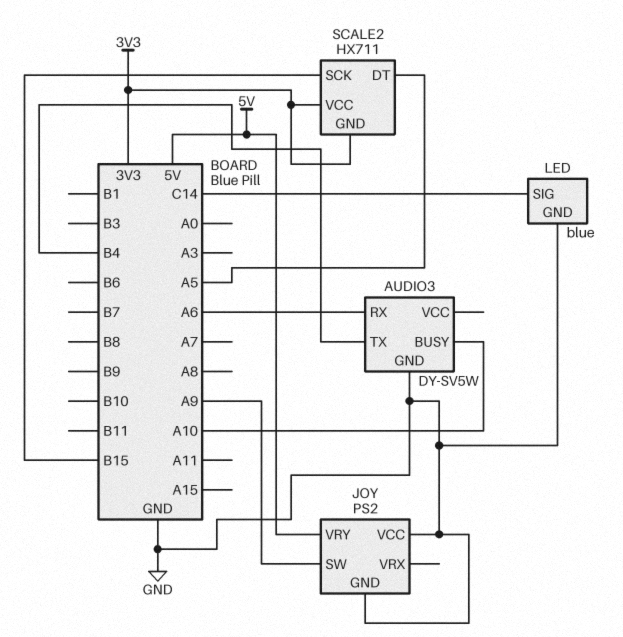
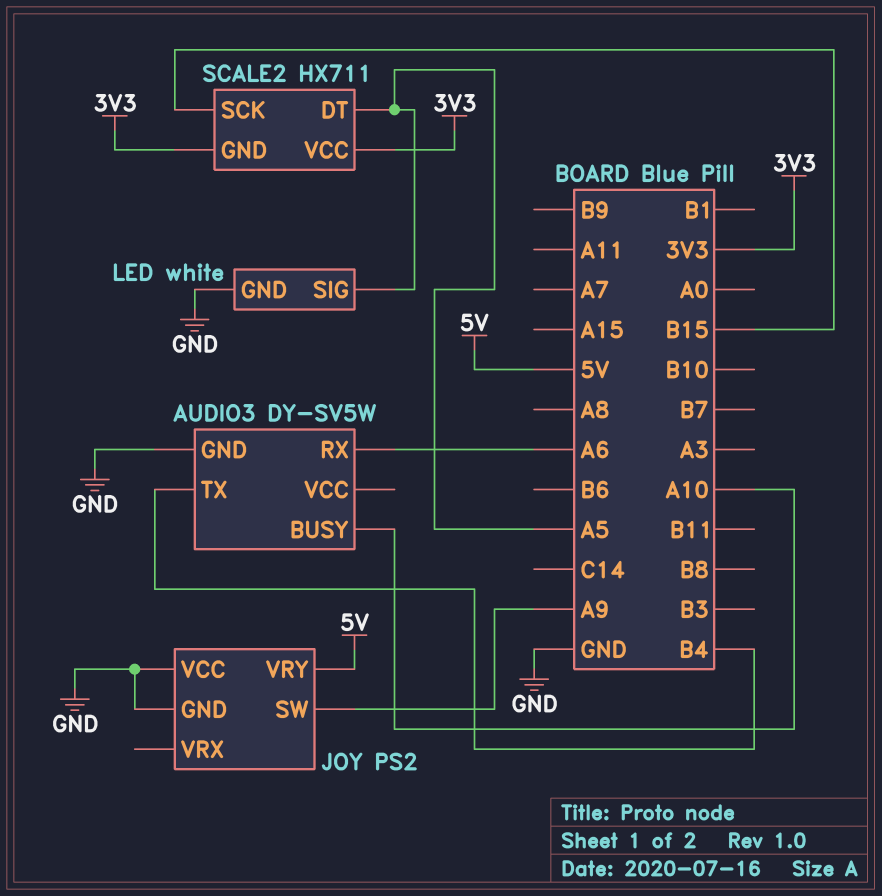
LED: blue -> white
LED pin SIG: C14 -> A5

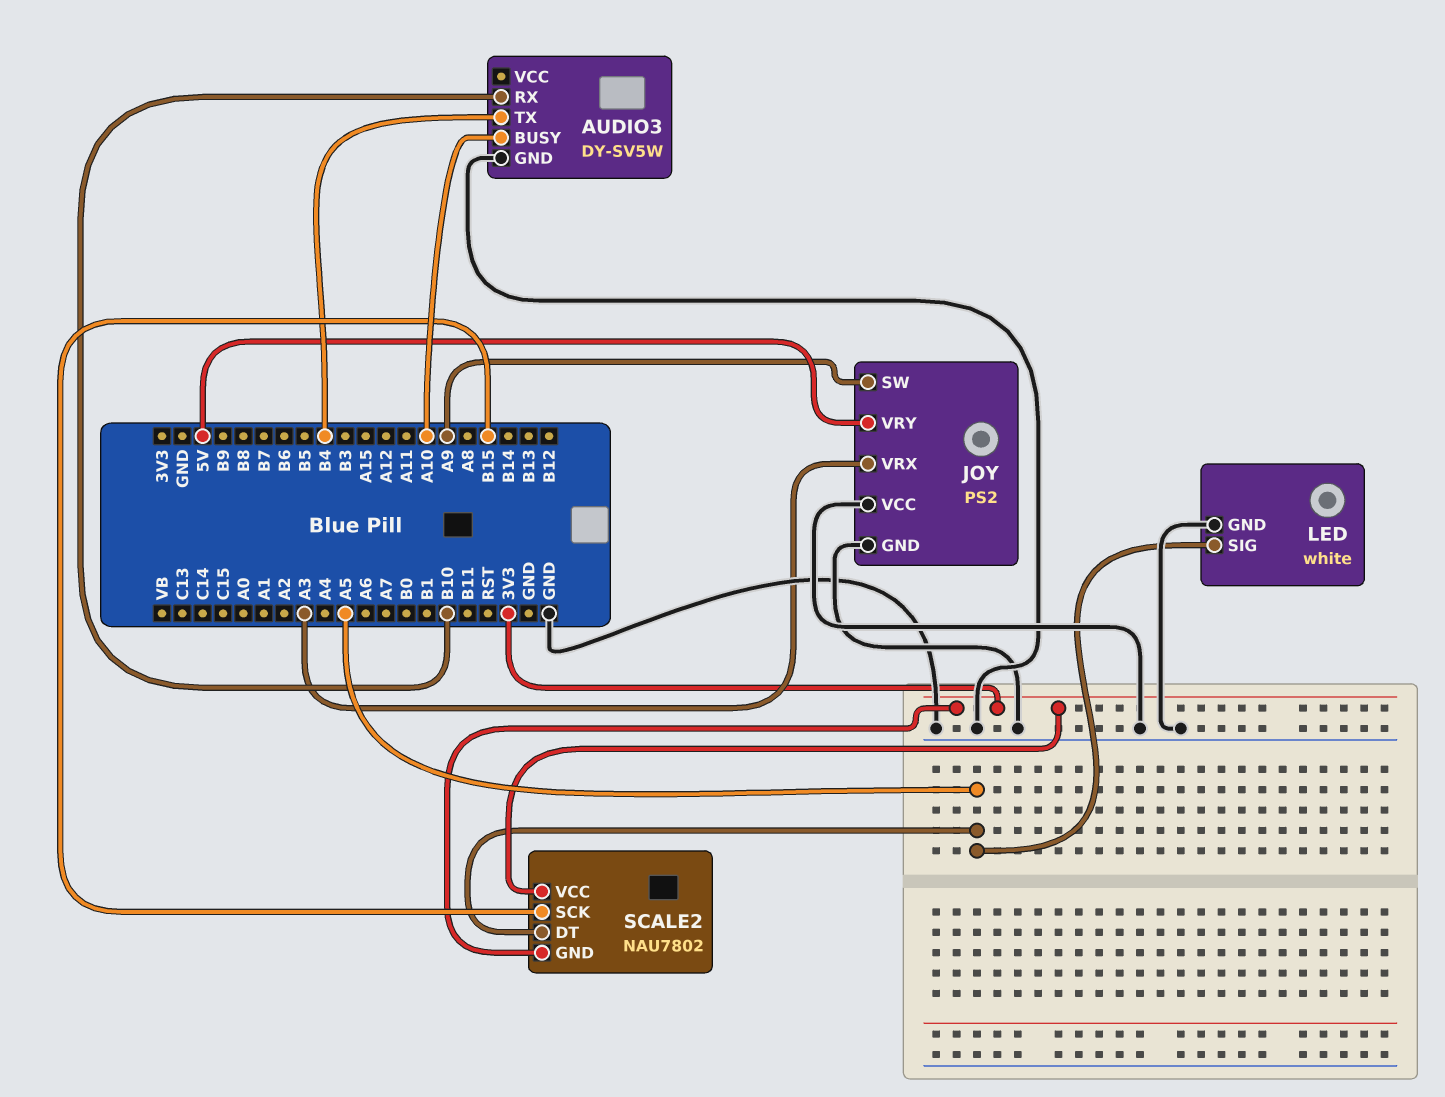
AUDIO3 pin RX: A6 -> B10
JOY pin VRX: none -> A3
SCALE2: HX711 -> NAU7802

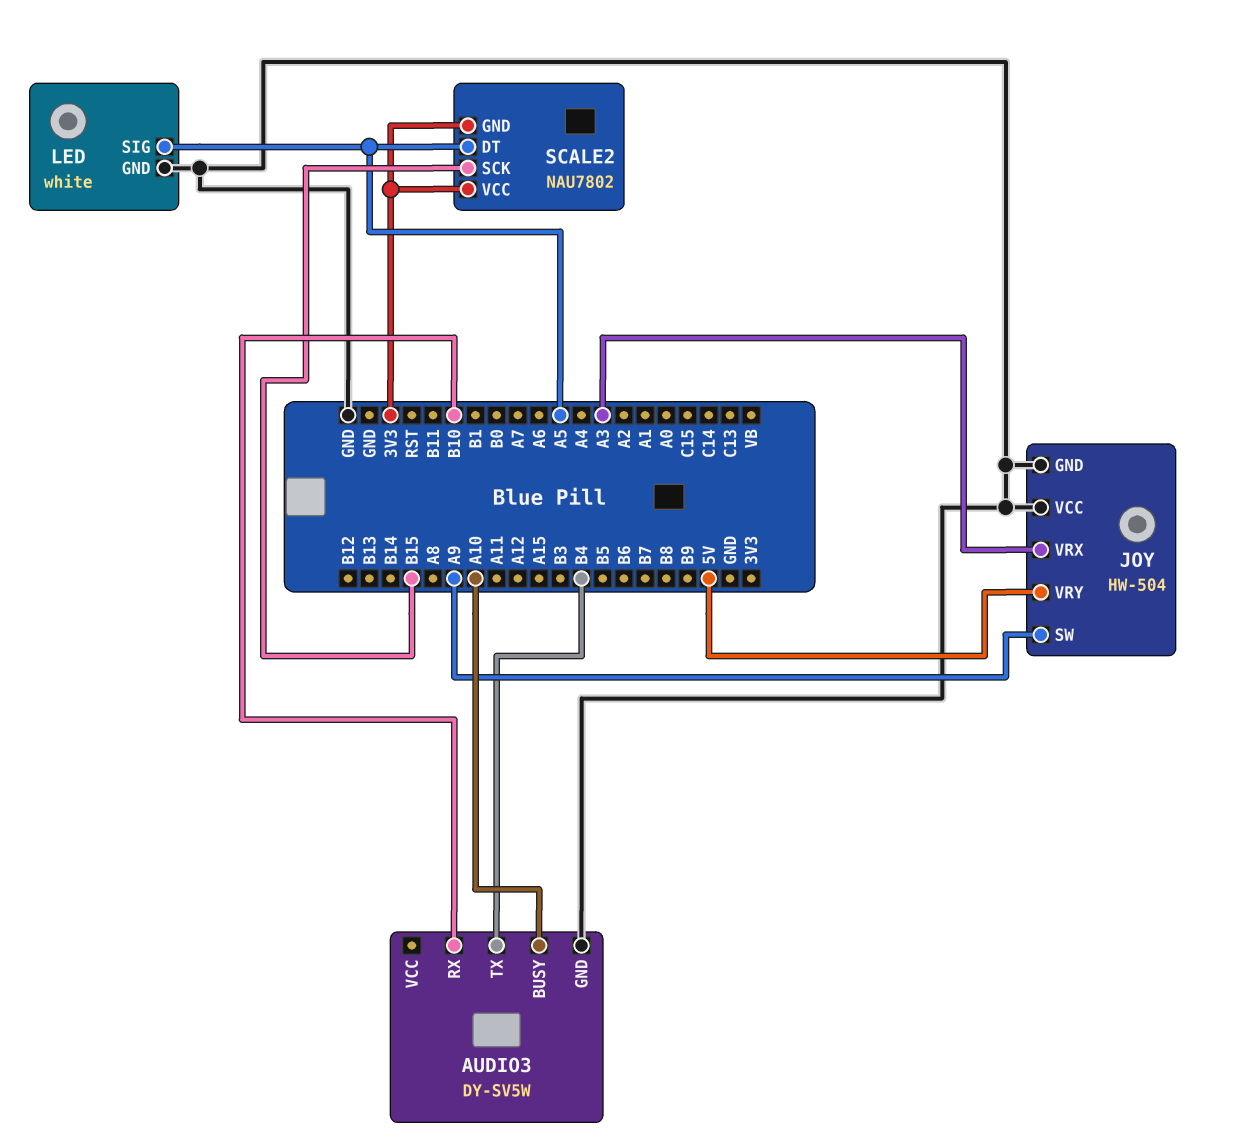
JOY: PS2 -> HW-504

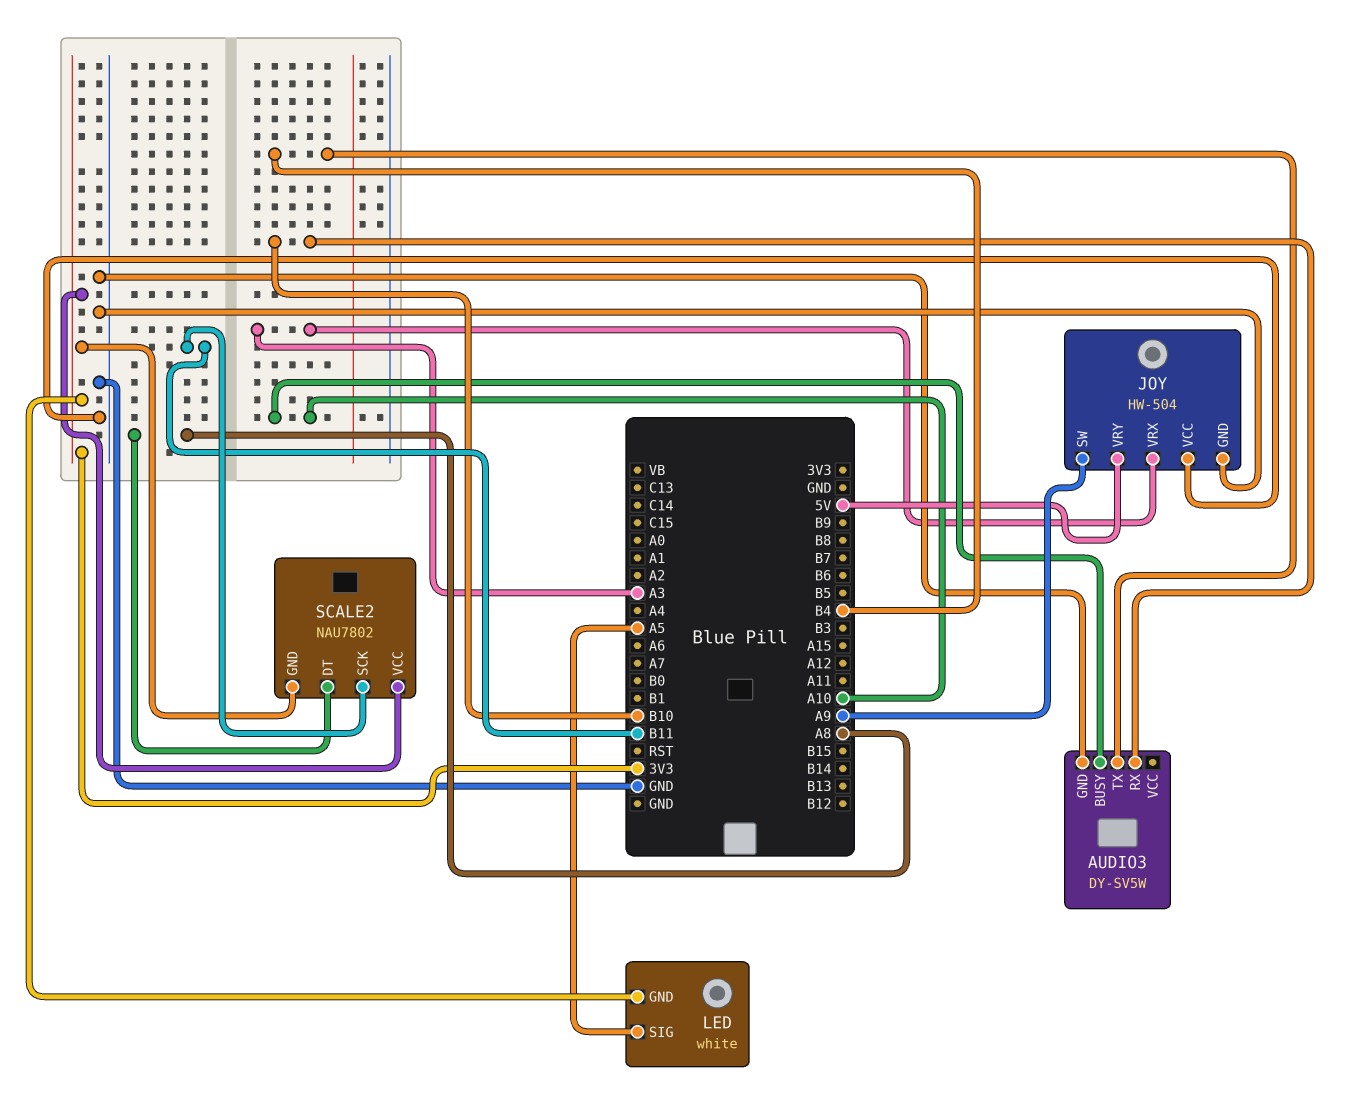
LED pin GND: GND -> 3V3
SCALE2 pin DT: A5 -> A8
SCALE2 pin SCK: B15 -> B11

